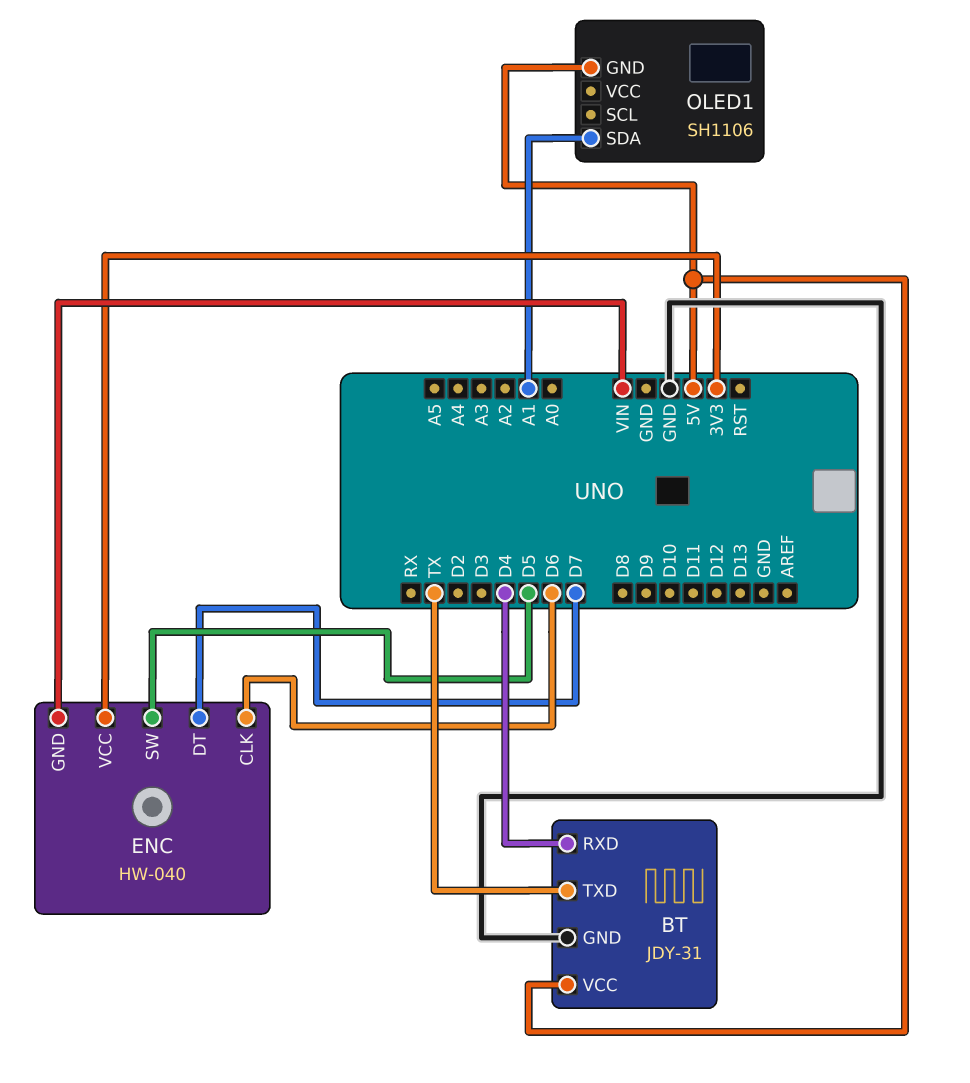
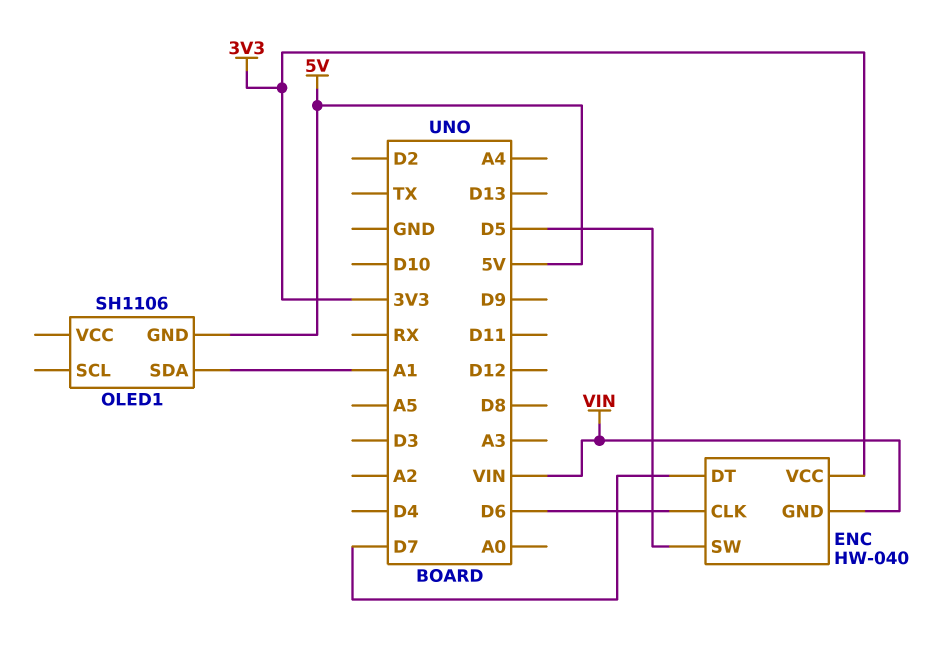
BT: JDY-31 -> none
BT pin GND: GND -> none
BT pin RXD: D4 -> none
BT pin TXD: TX -> none
BT pin VCC: 5V -> none

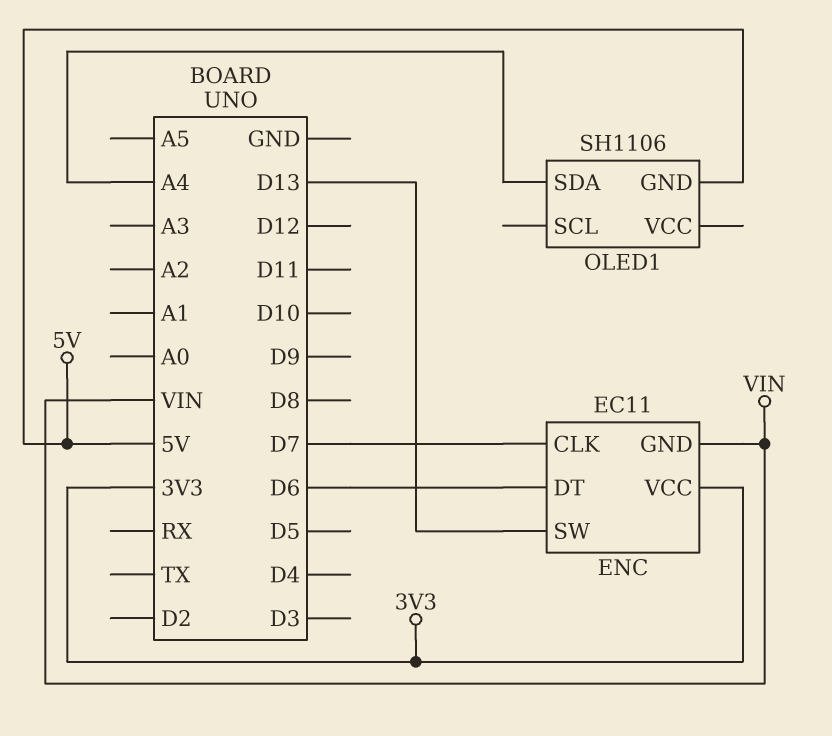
ENC: HW-040 -> EC11
ENC pin CLK: D6 -> D7
ENC pin DT: D7 -> D6
ENC pin SW: D5 -> D13
OLED1 pin SDA: A1 -> A4

